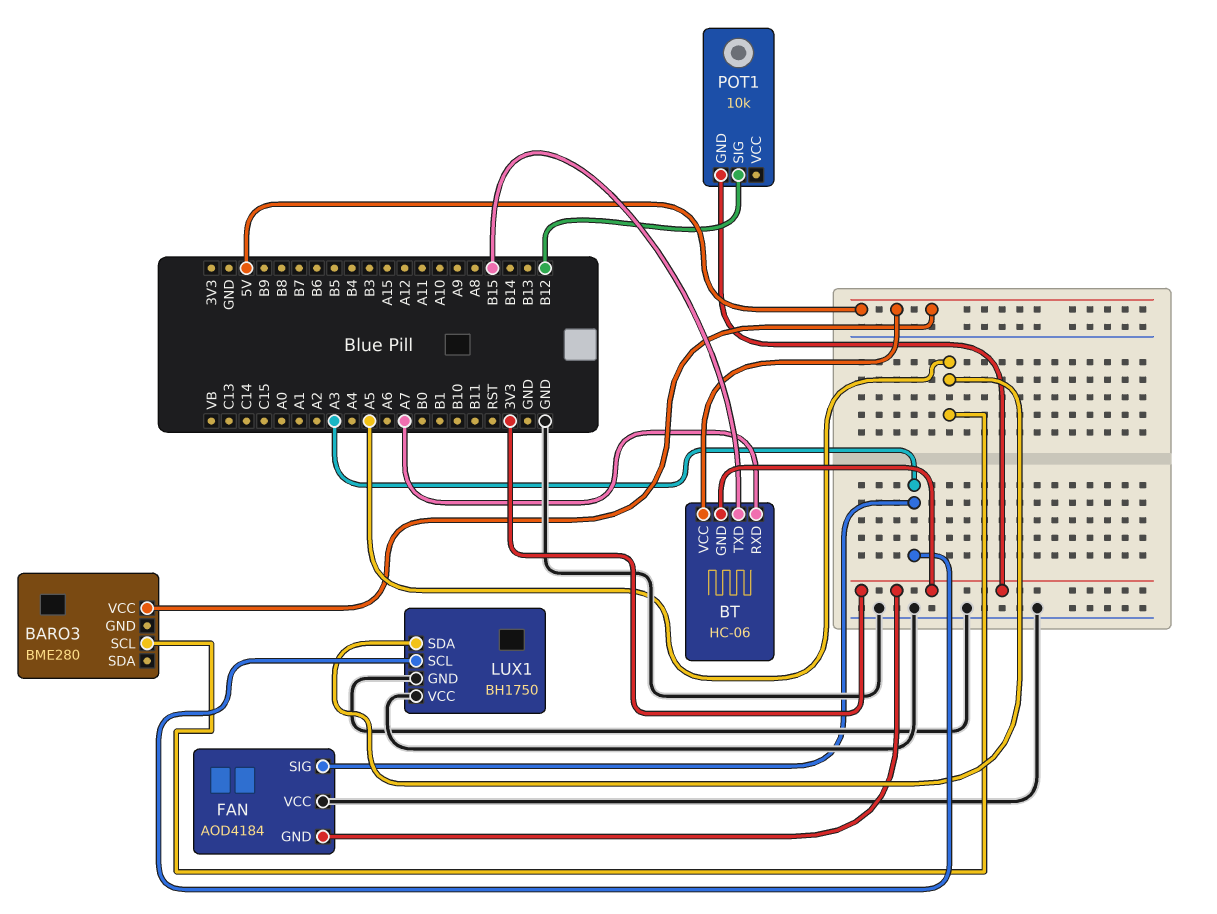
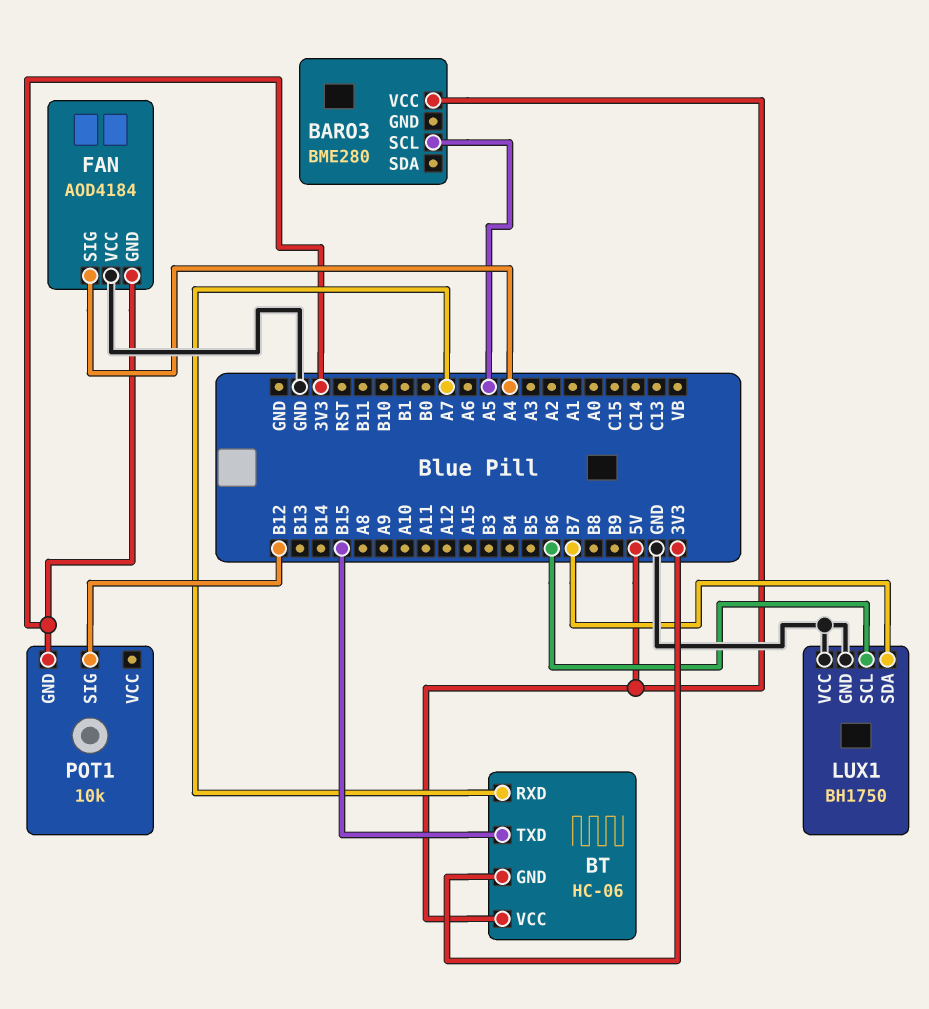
FAN pin SIG: A3 -> A4
LUX1 pin SCL: A3 -> B6
LUX1 pin SDA: A5 -> B7

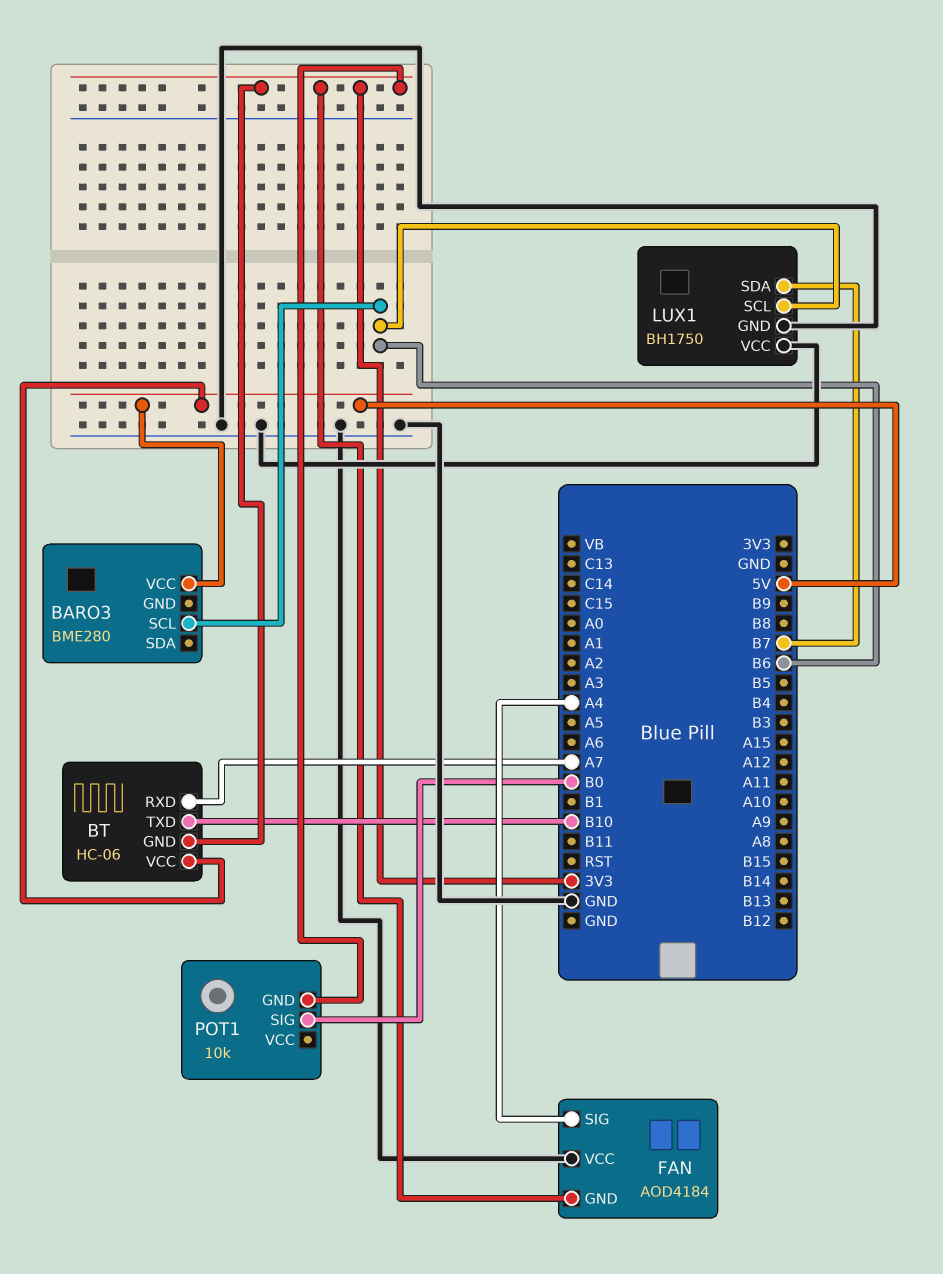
BARO3 pin SCL: A5 -> B6
BT pin TXD: B15 -> B10
POT1 pin SIG: B12 -> B0

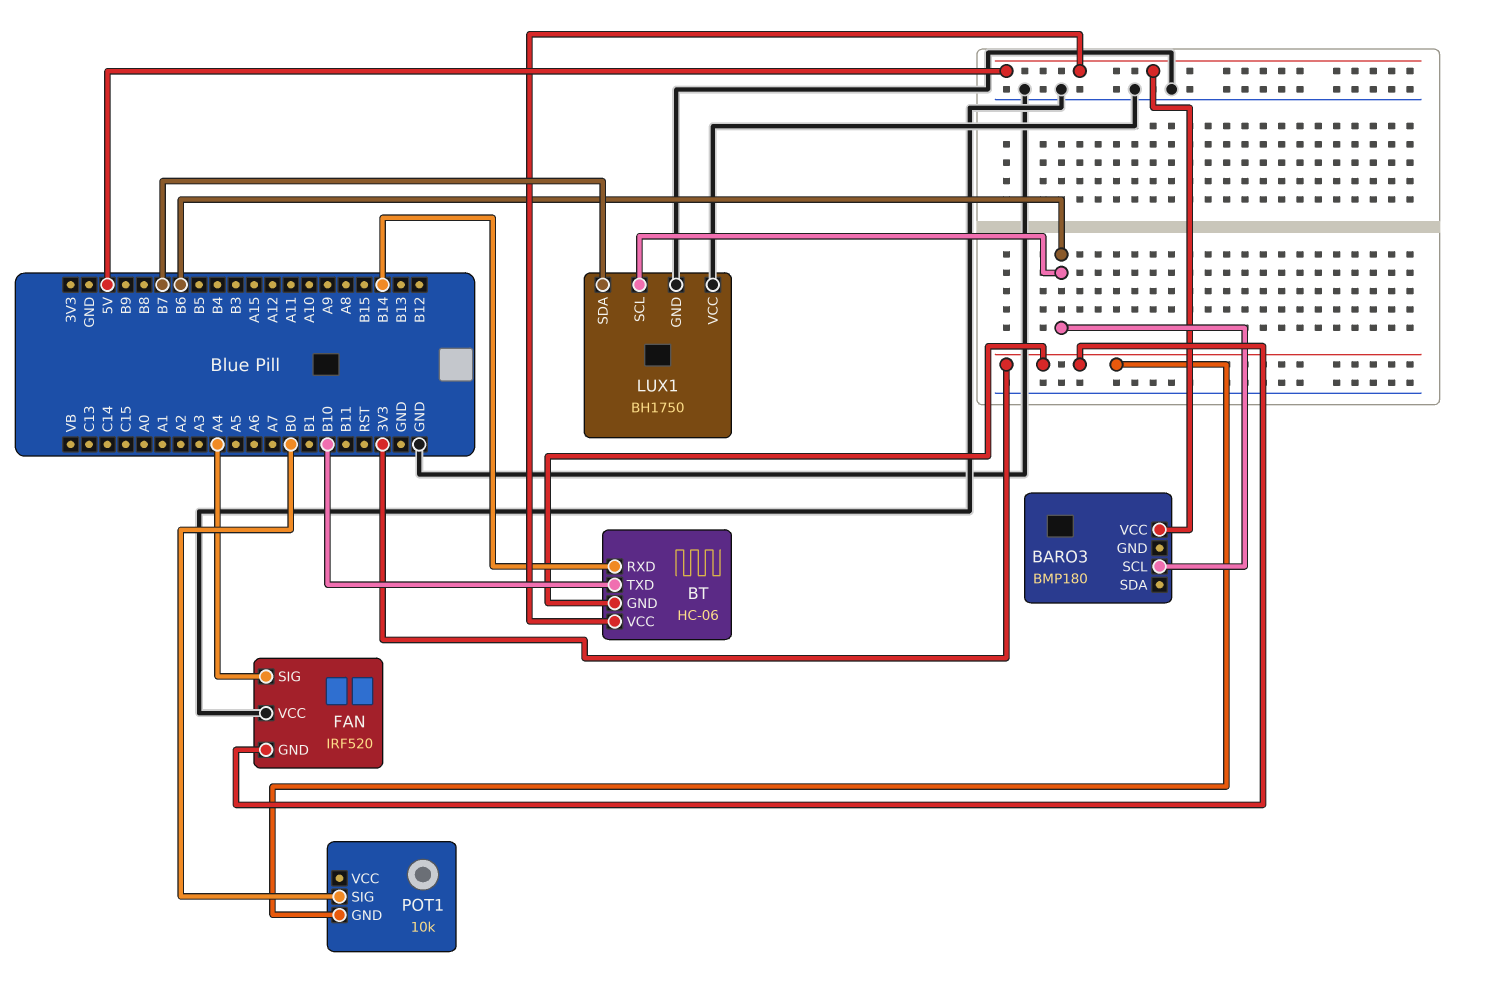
BARO3: BME280 -> BMP180
BT pin RXD: A7 -> B14
FAN: AOD4184 -> IRF520

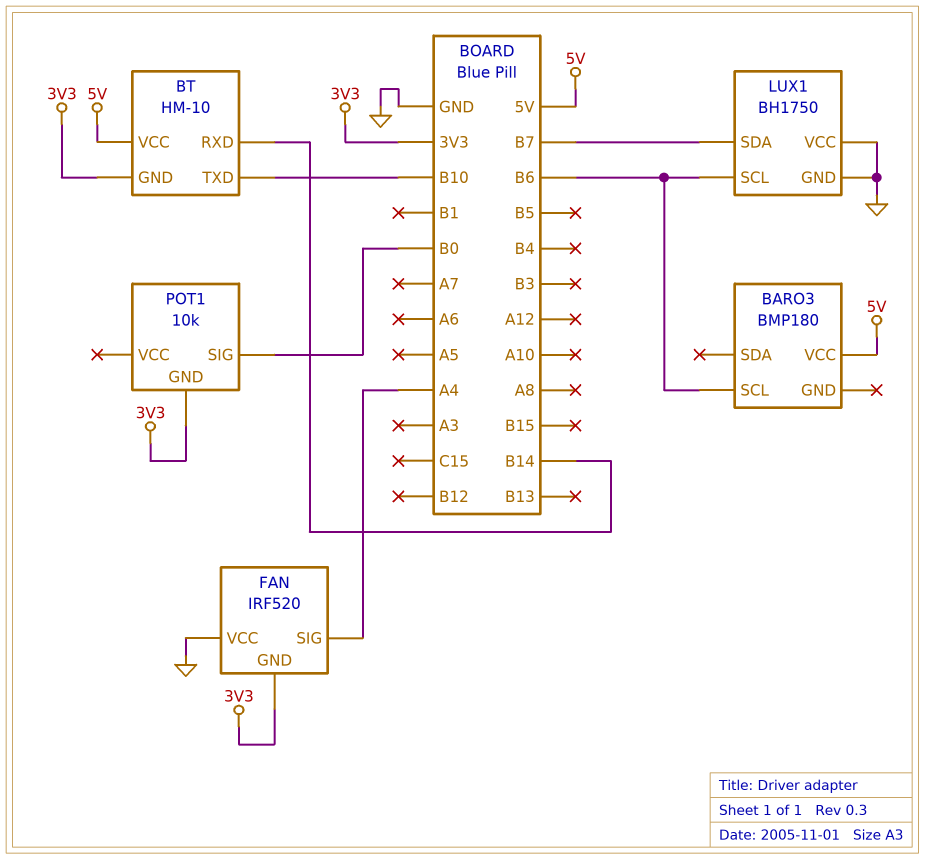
BT: HC-06 -> HM-10

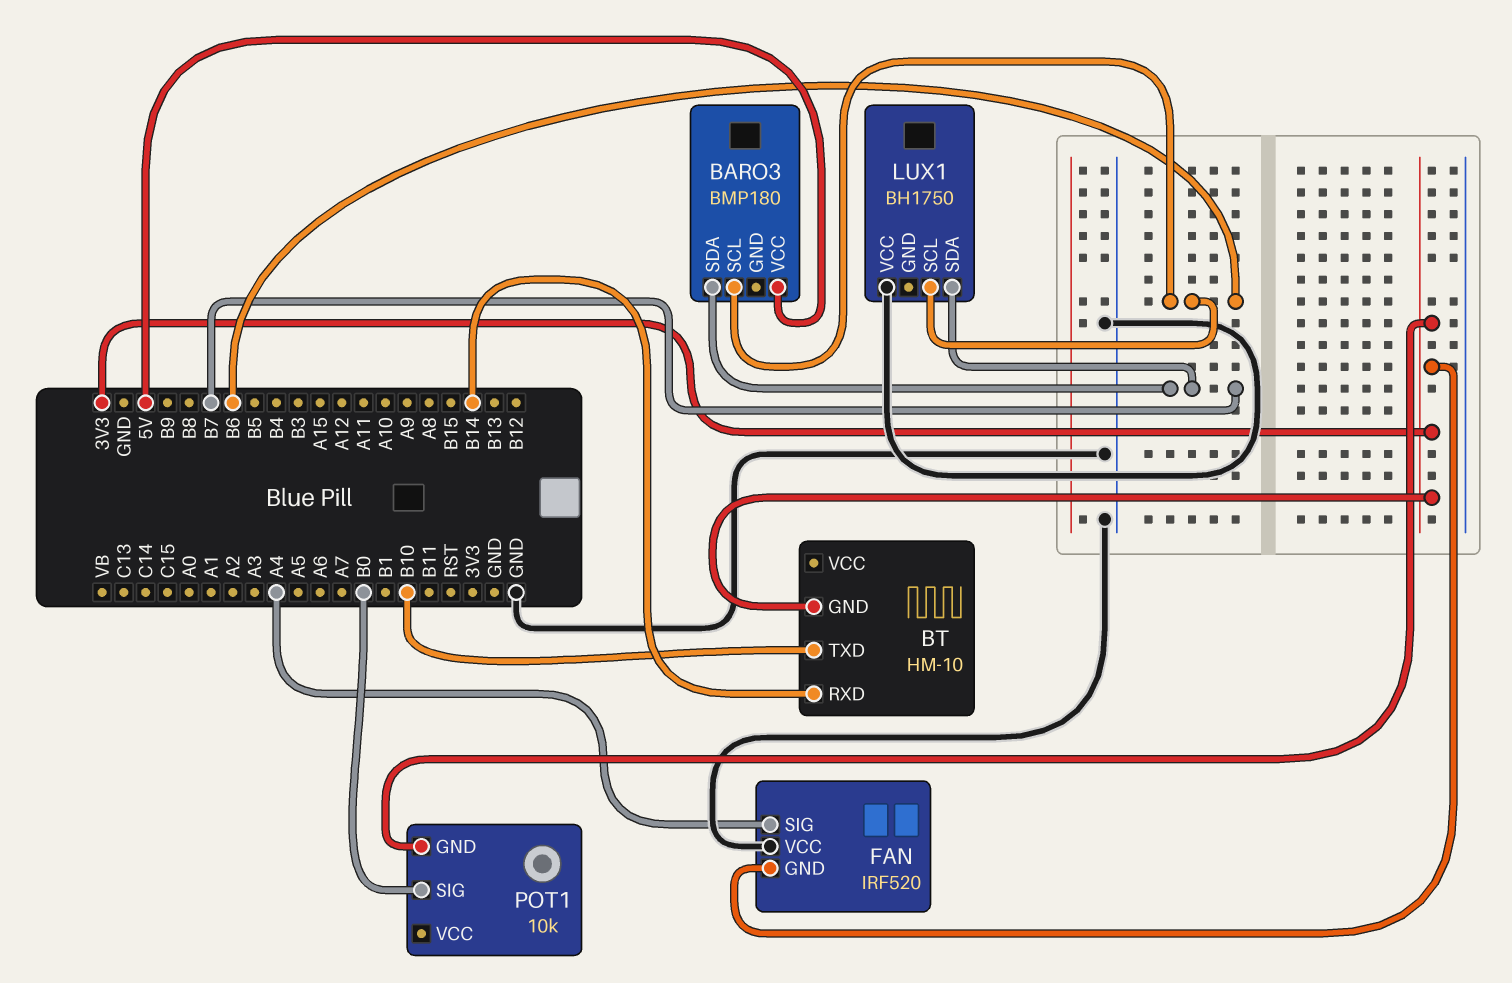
BARO3 pin SDA: none -> B7
BT pin VCC: 5V -> none
LUX1 pin GND: GND -> none

